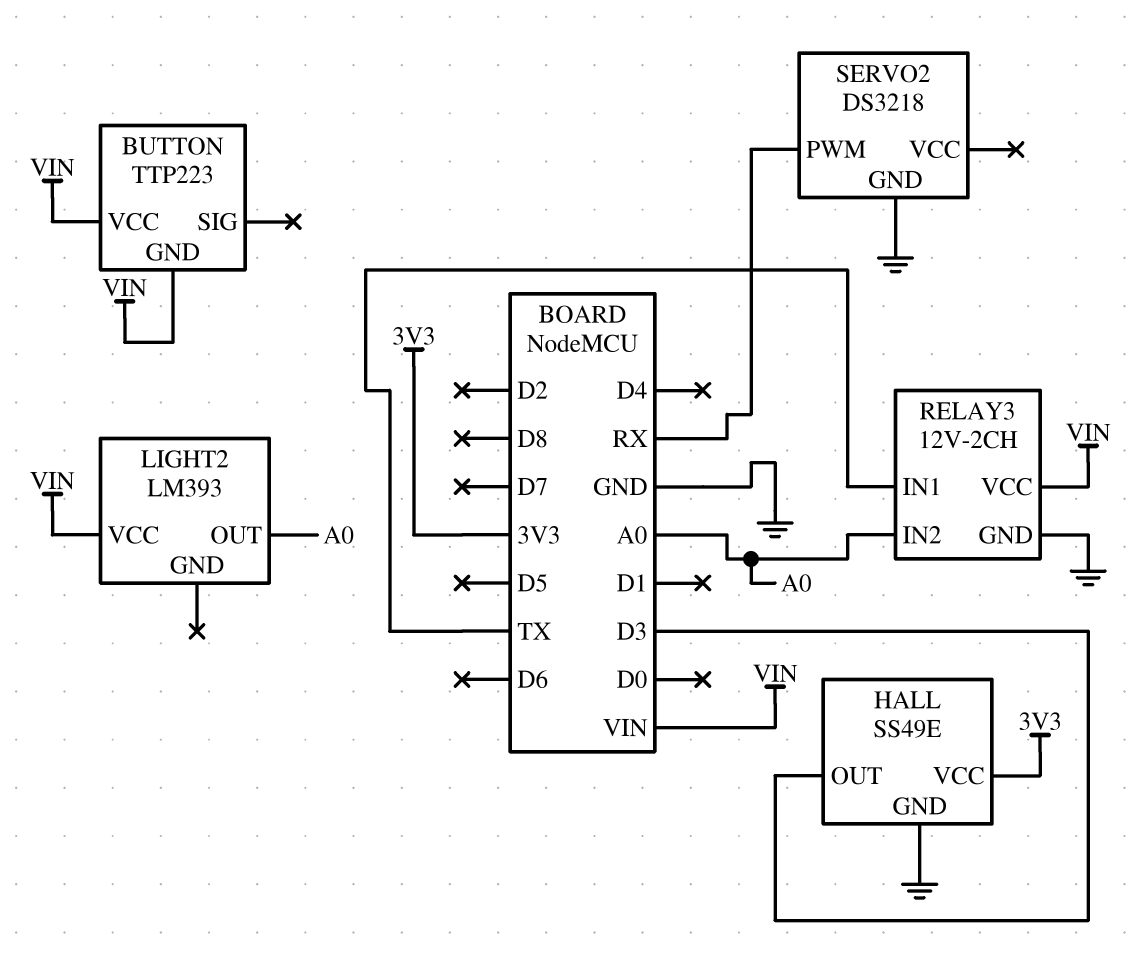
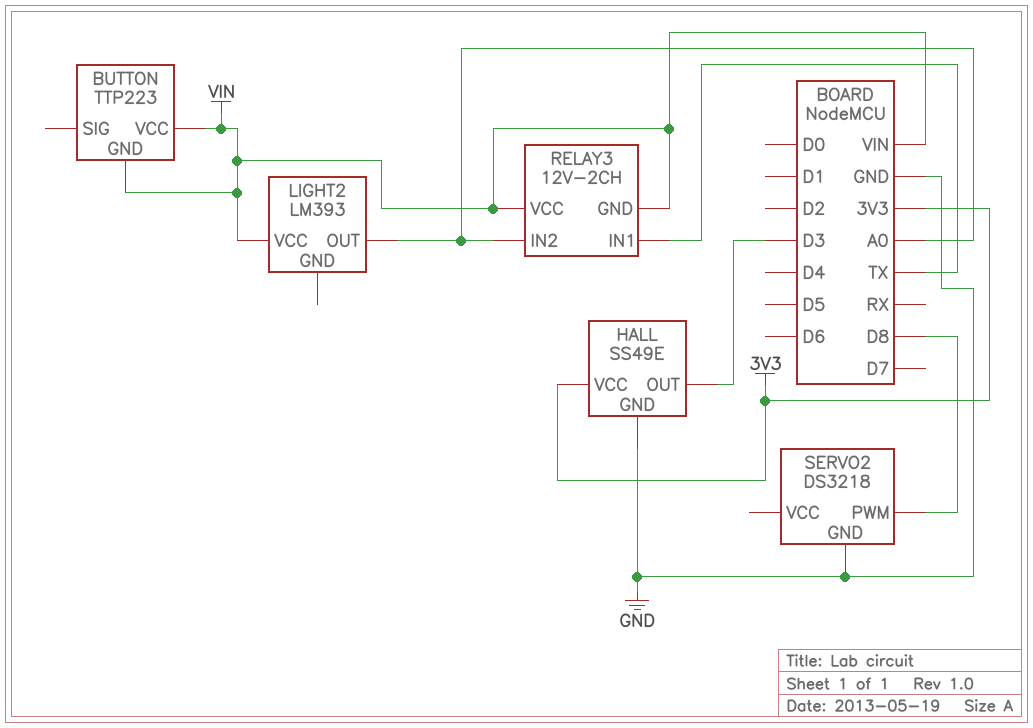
RELAY3 pin GND: GND -> VIN
SERVO2 pin PWM: RX -> D8

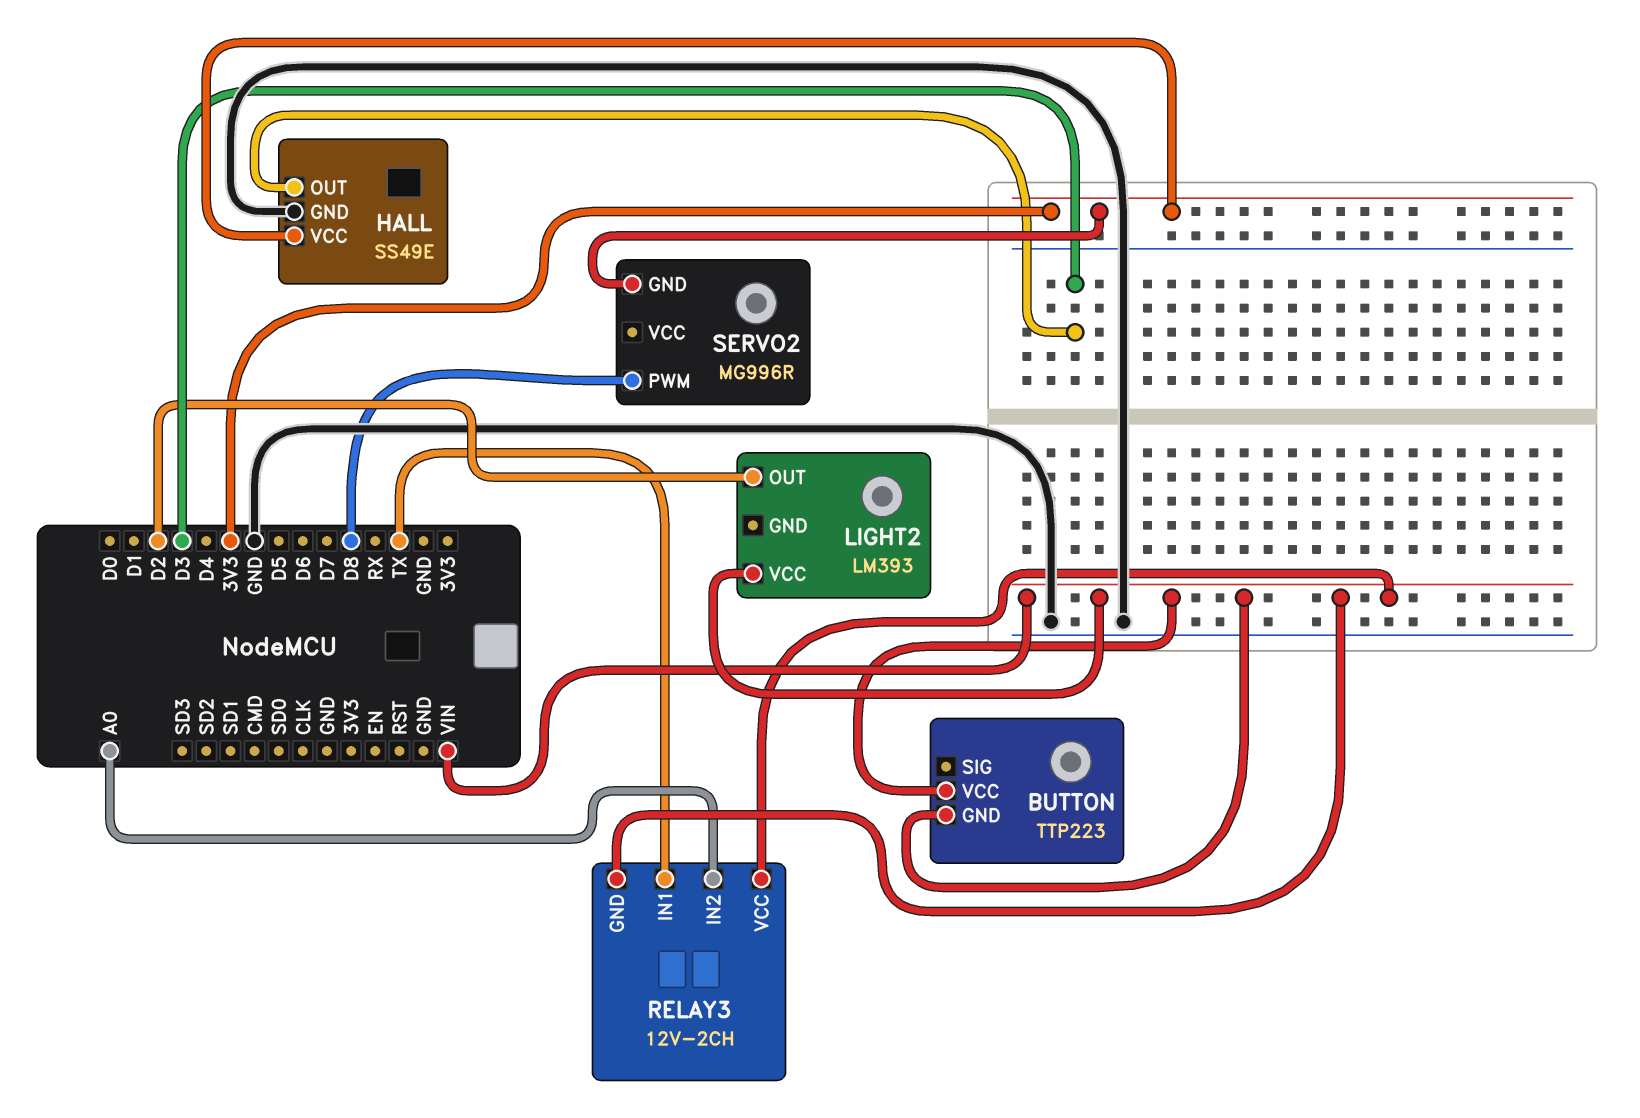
LIGHT2 pin OUT: A0 -> D2
SERVO2: DS3218 -> MG996R
SERVO2 pin GND: GND -> 3V3

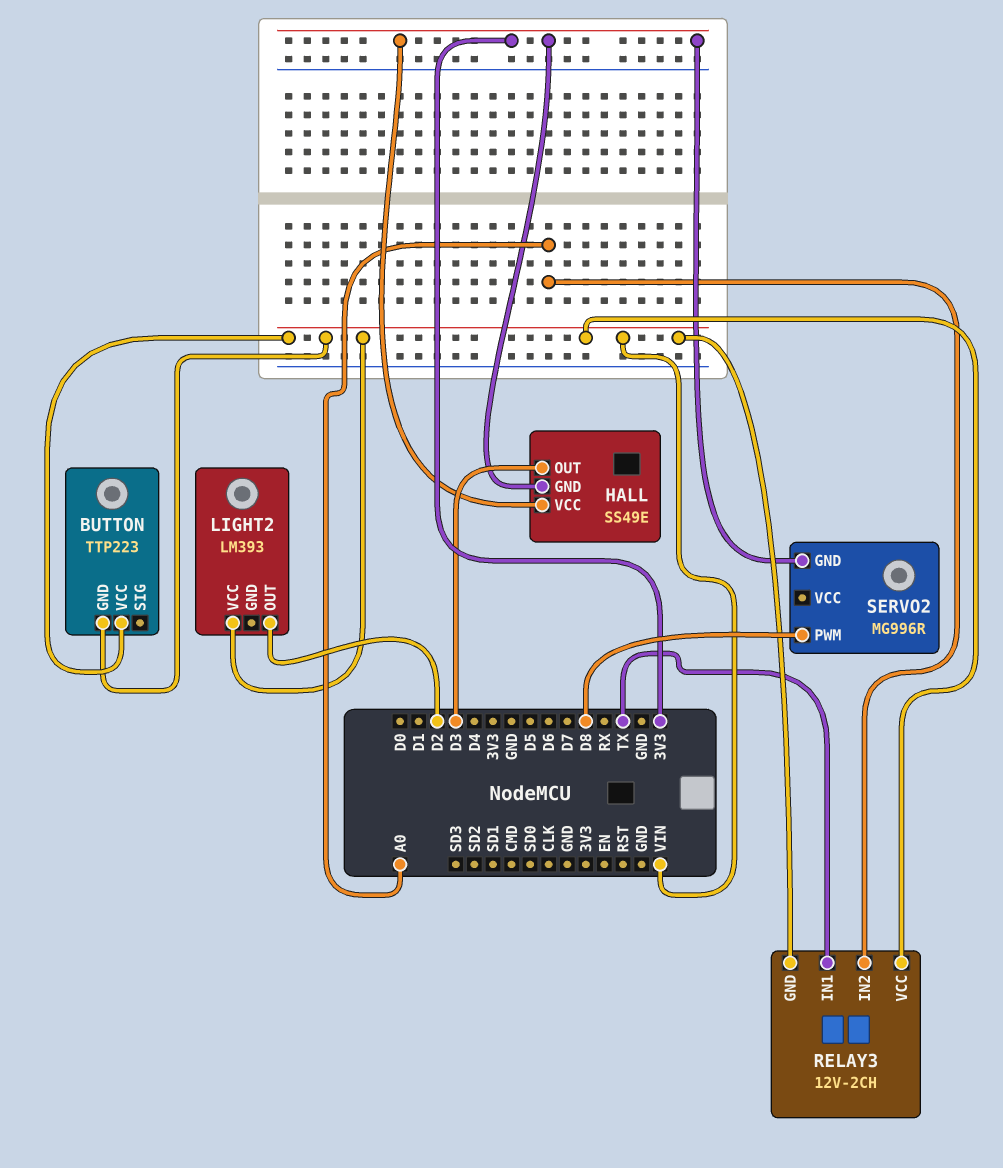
HALL pin GND: GND -> 3V3

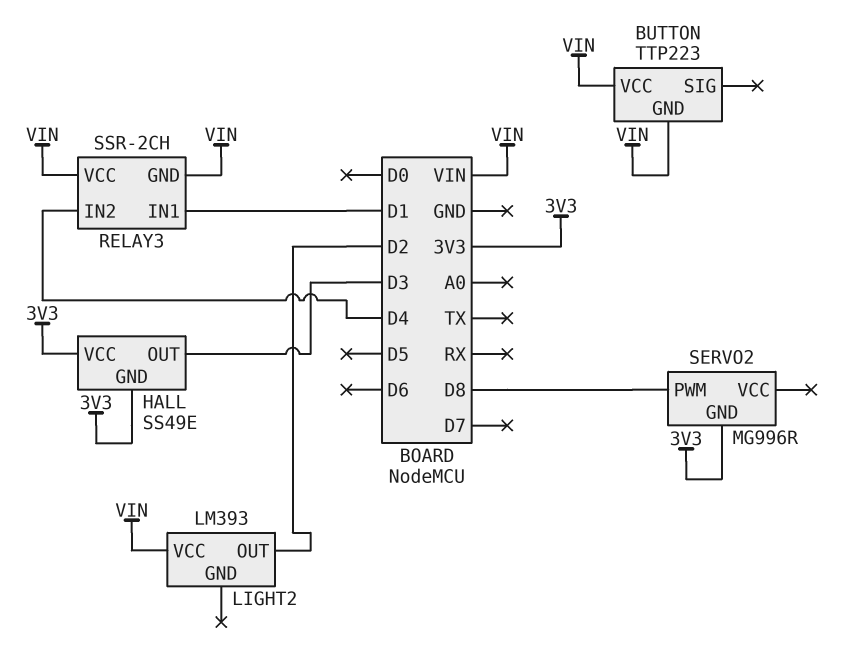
RELAY3: 12V-2CH -> SSR-2CH
RELAY3 pin IN1: TX -> D1
RELAY3 pin IN2: A0 -> D4

